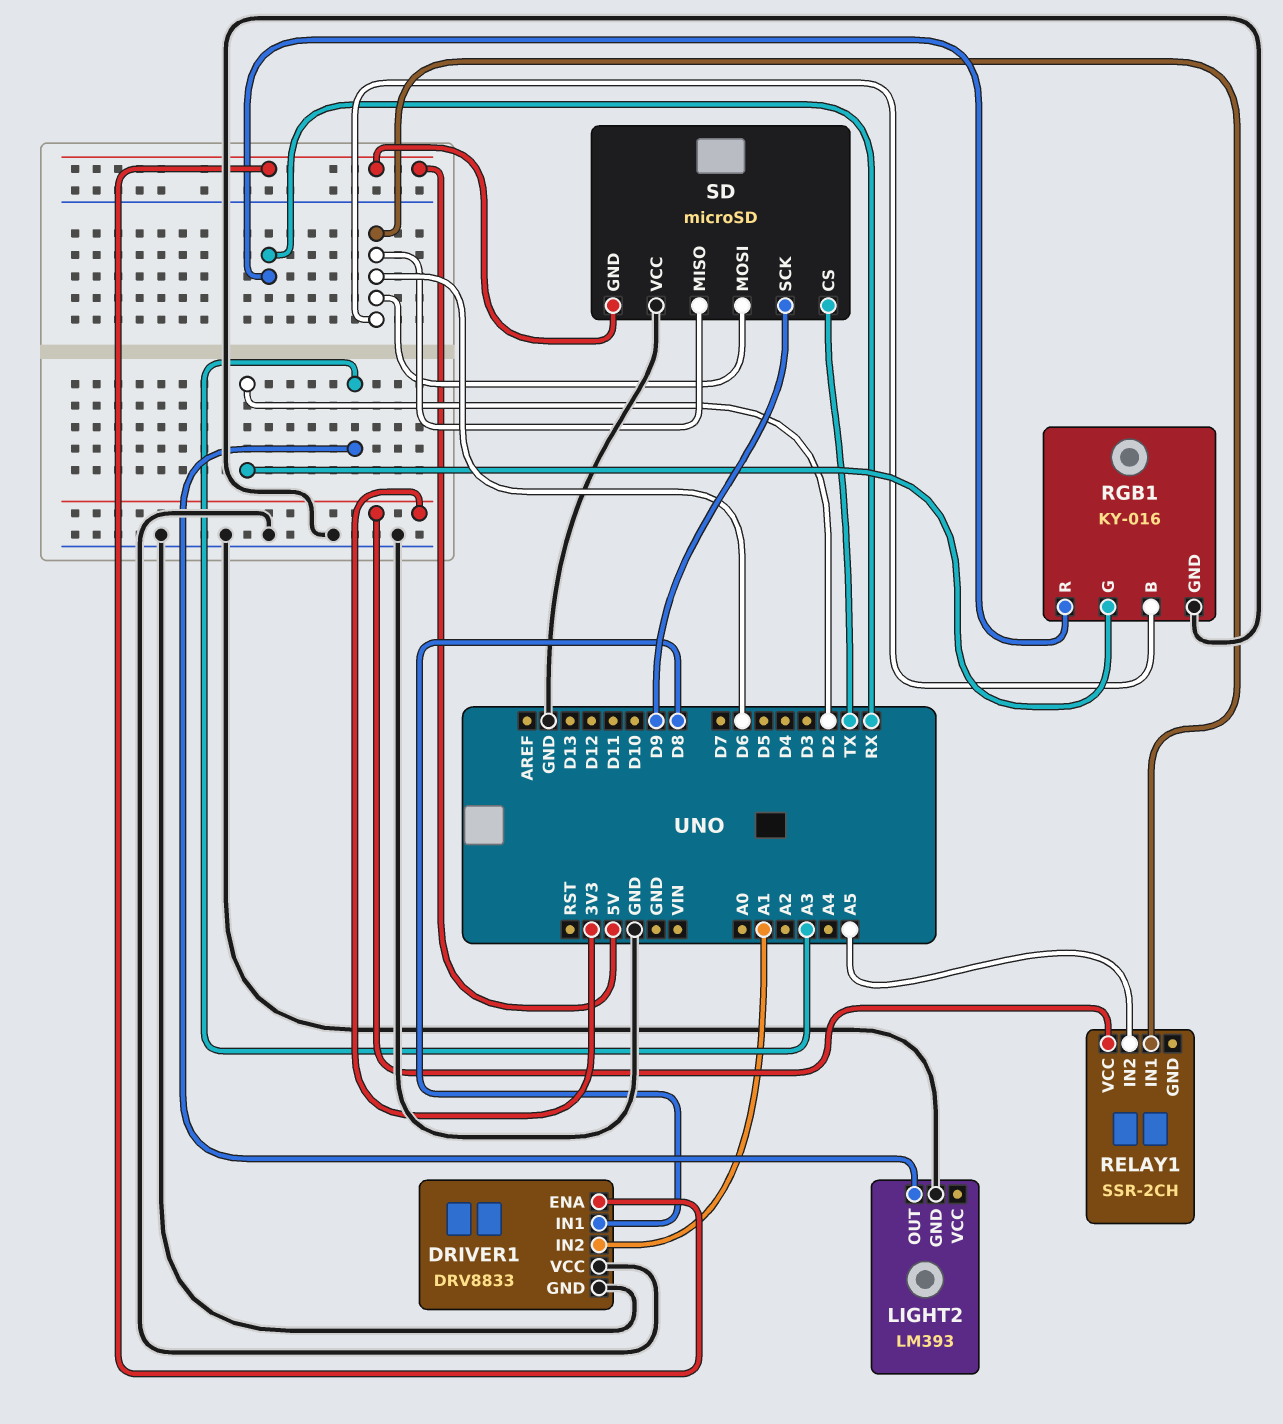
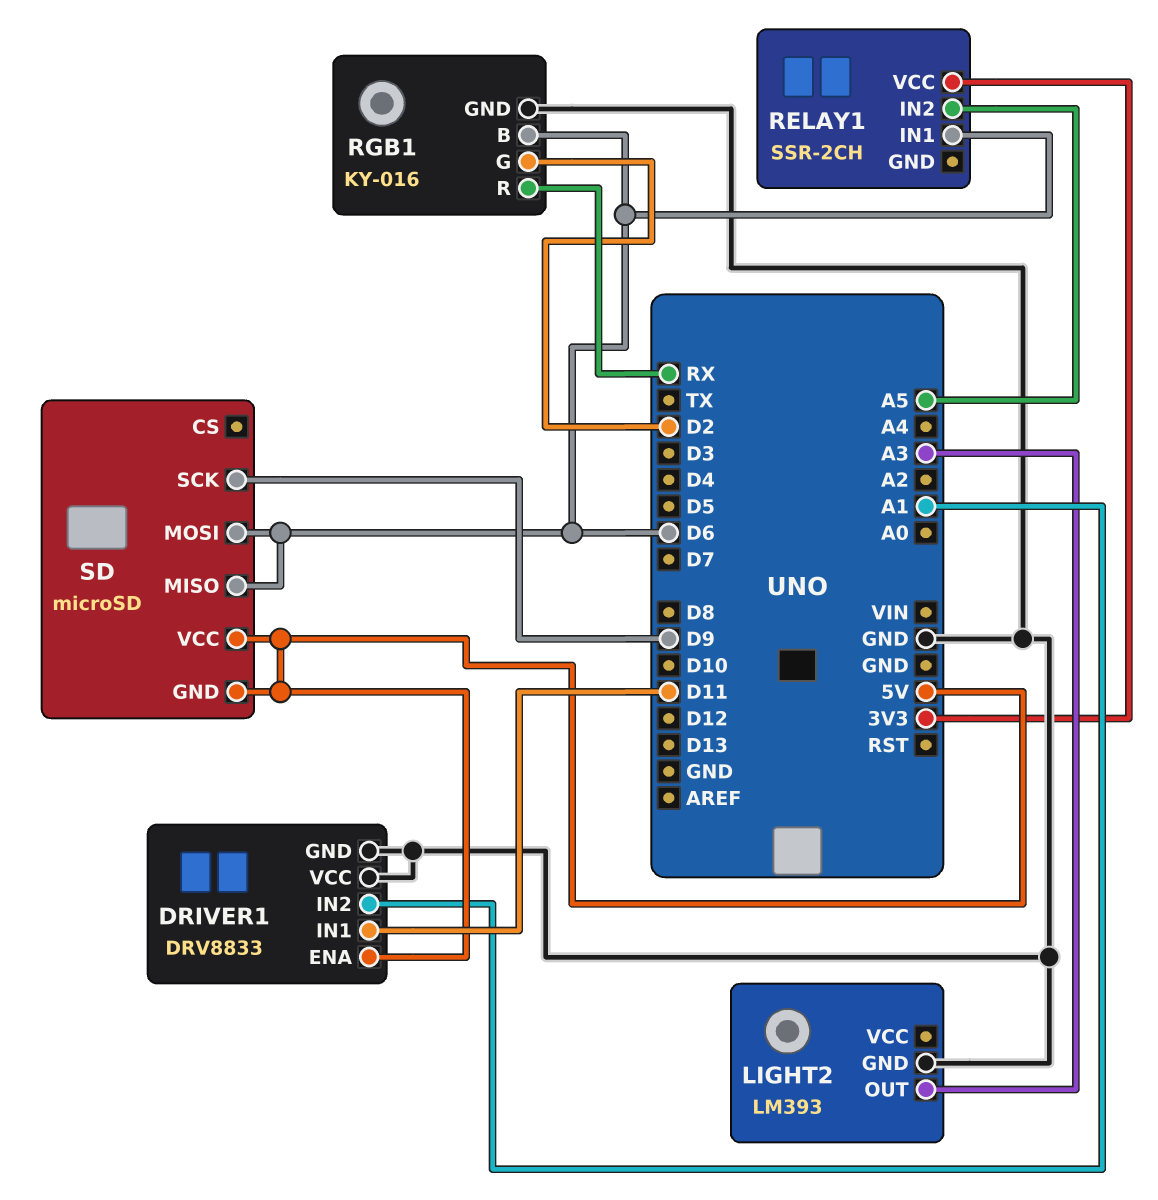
DRIVER1 pin IN1: D8 -> D11
SD pin CS: TX -> none
SD pin VCC: GND -> 5V

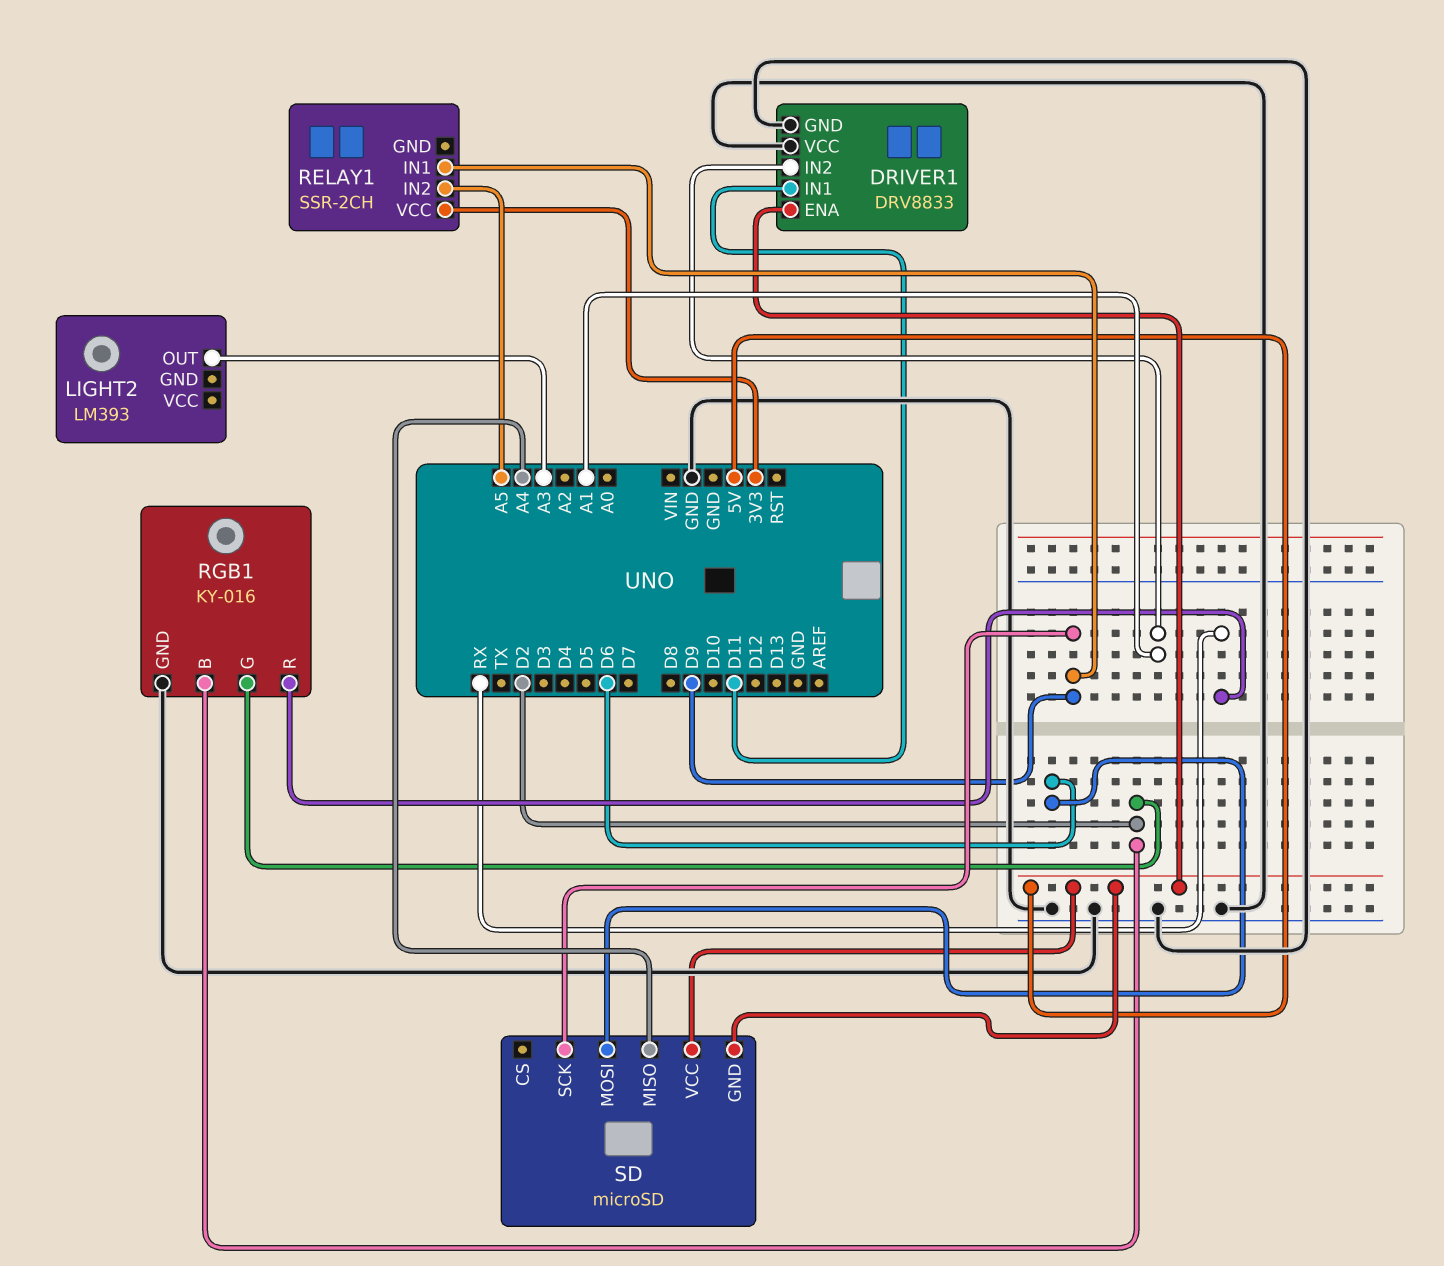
LIGHT2 pin GND: GND -> none
RELAY1 pin IN1: D6 -> D9
RGB1 pin B: D6 -> D2
SD pin MISO: D6 -> A4

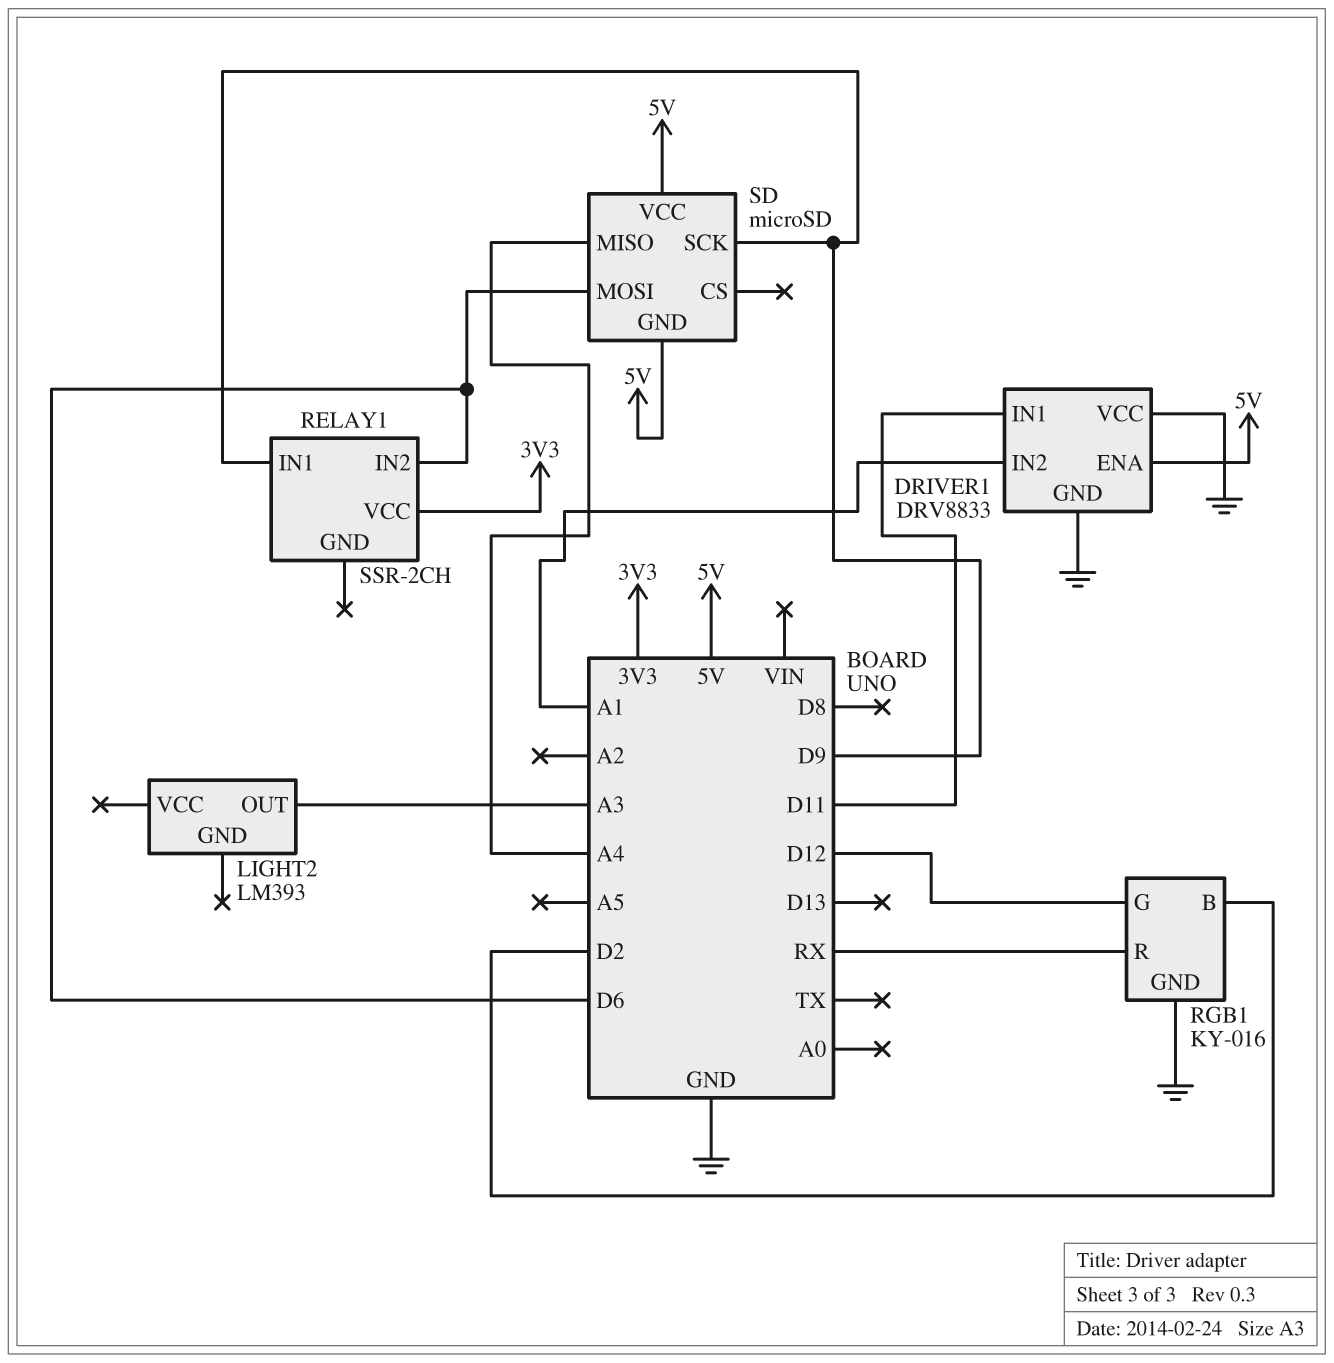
RELAY1 pin IN2: A5 -> D6
RGB1 pin G: D2 -> D12

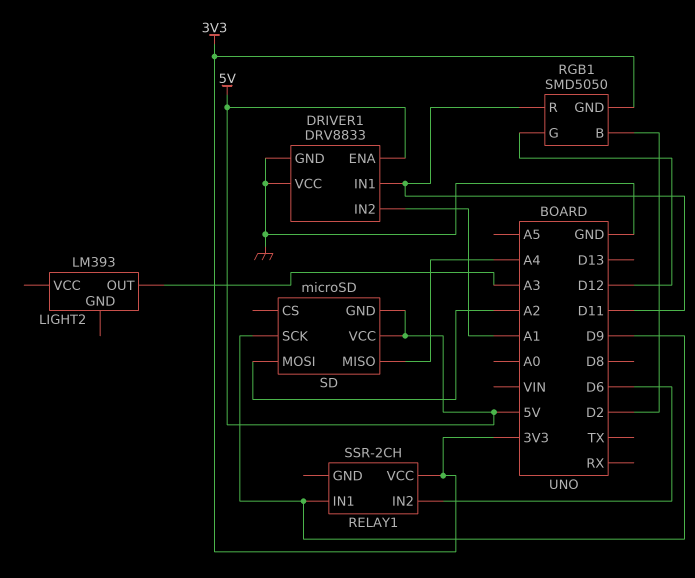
RGB1: KY-016 -> SMD5050
RGB1 pin GND: GND -> 3V3
RGB1 pin R: RX -> D11
SD pin MOSI: D6 -> A2

